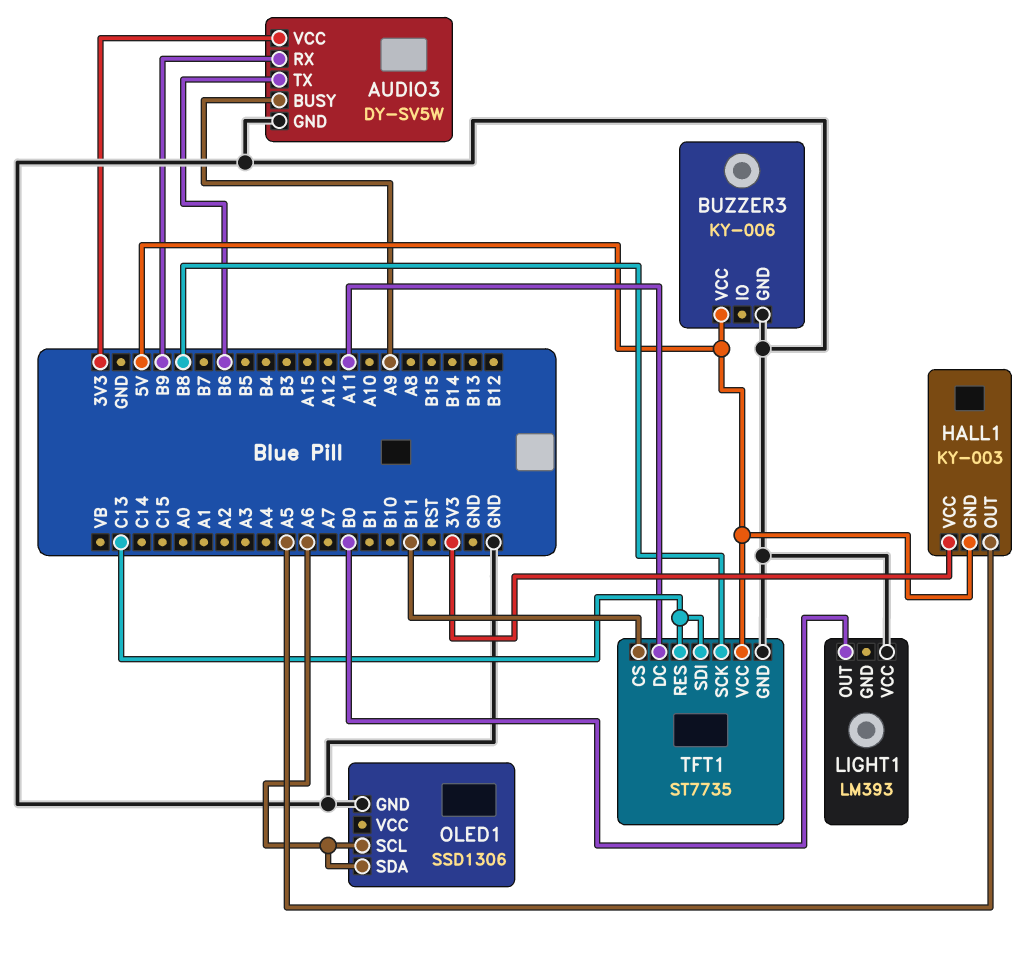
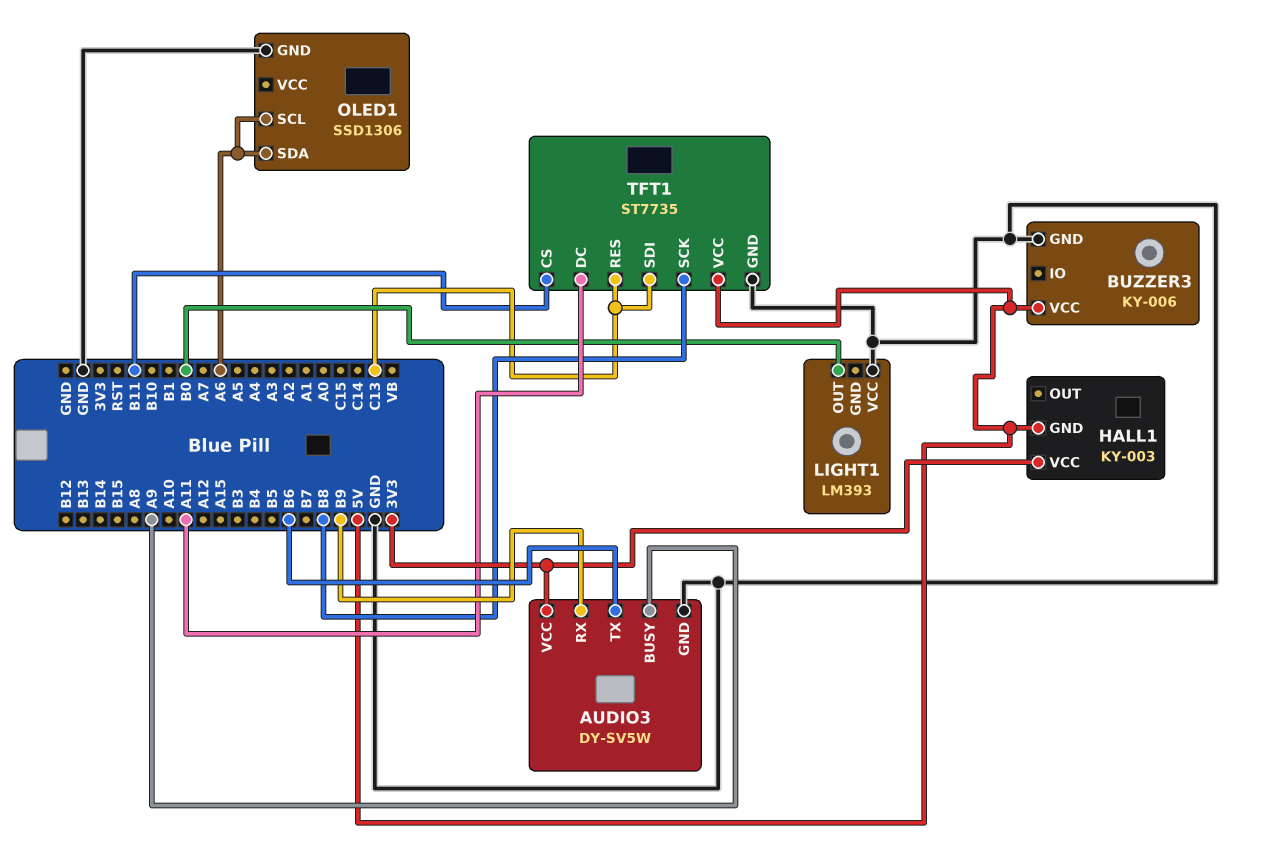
HALL1 pin OUT: A5 -> none

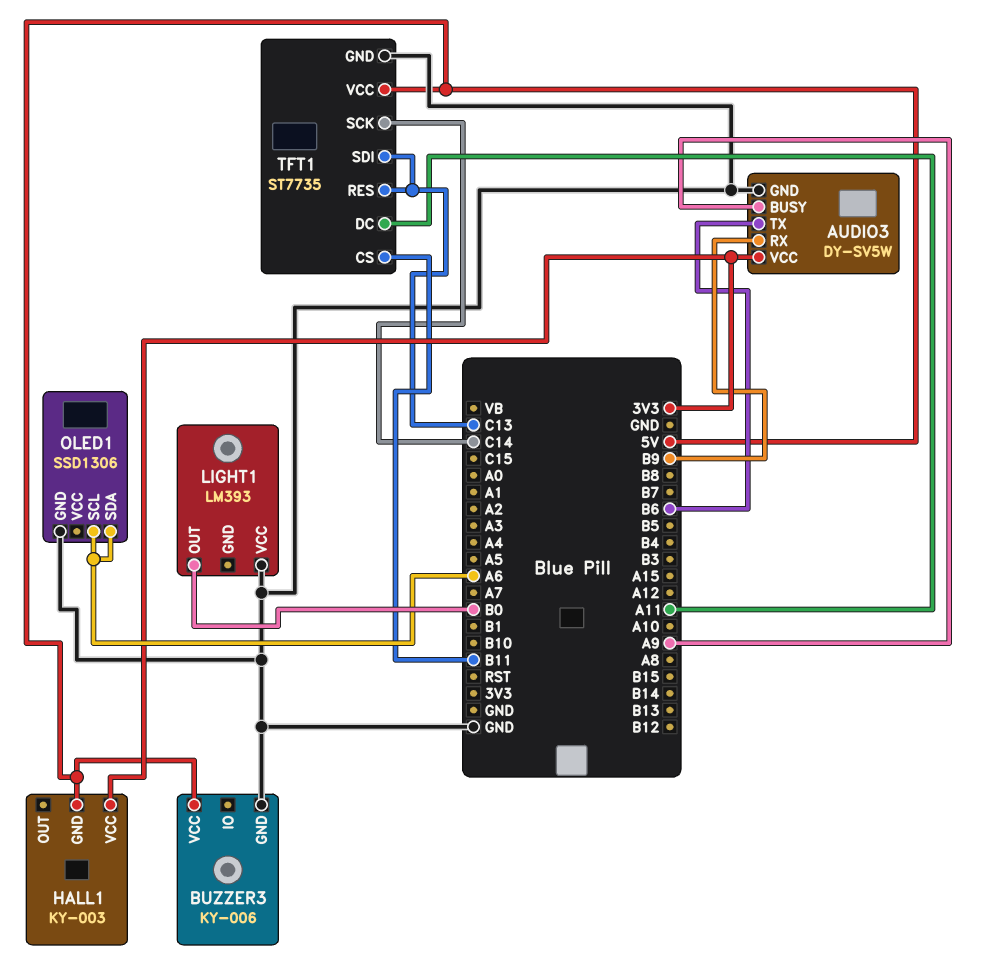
TFT1 pin SCK: B8 -> C14

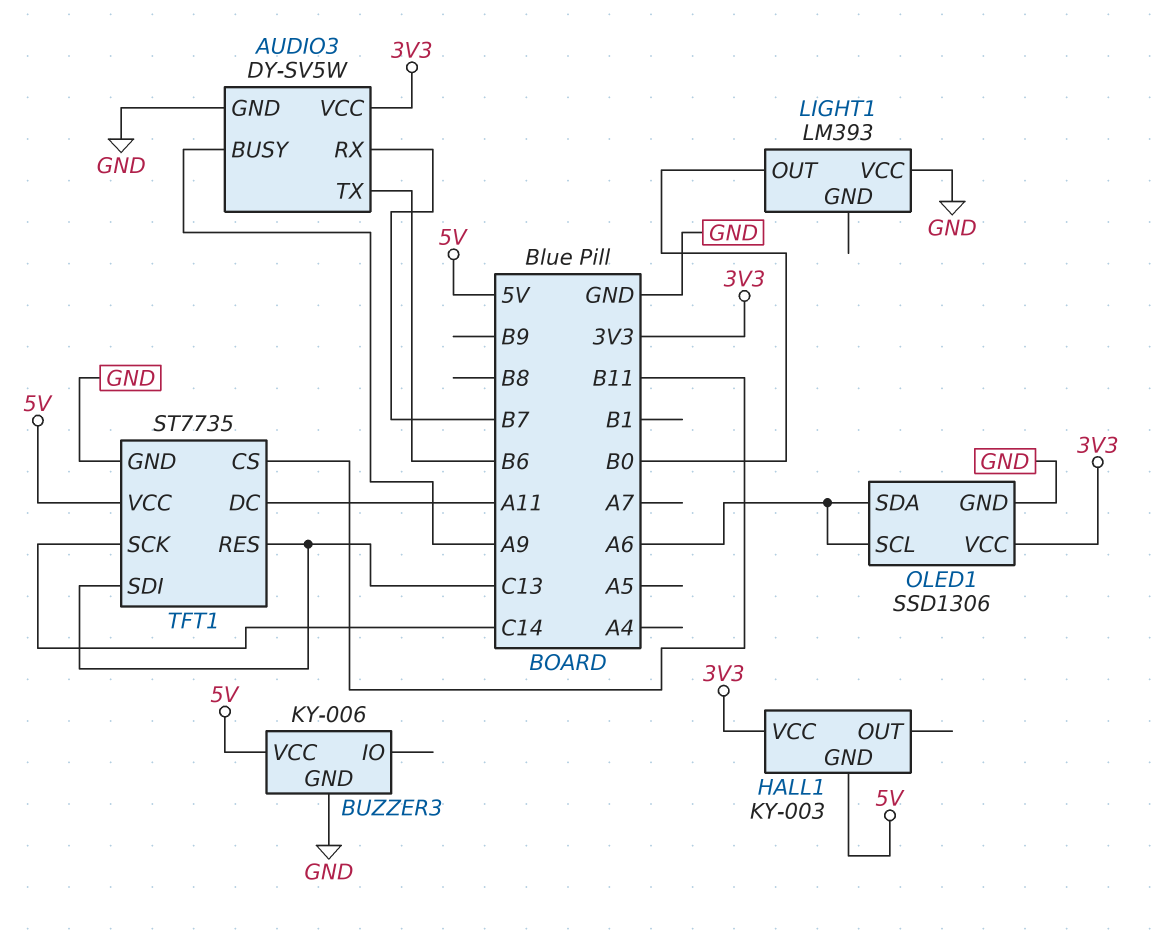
AUDIO3 pin RX: B9 -> B7
OLED1 pin VCC: none -> 3V3

